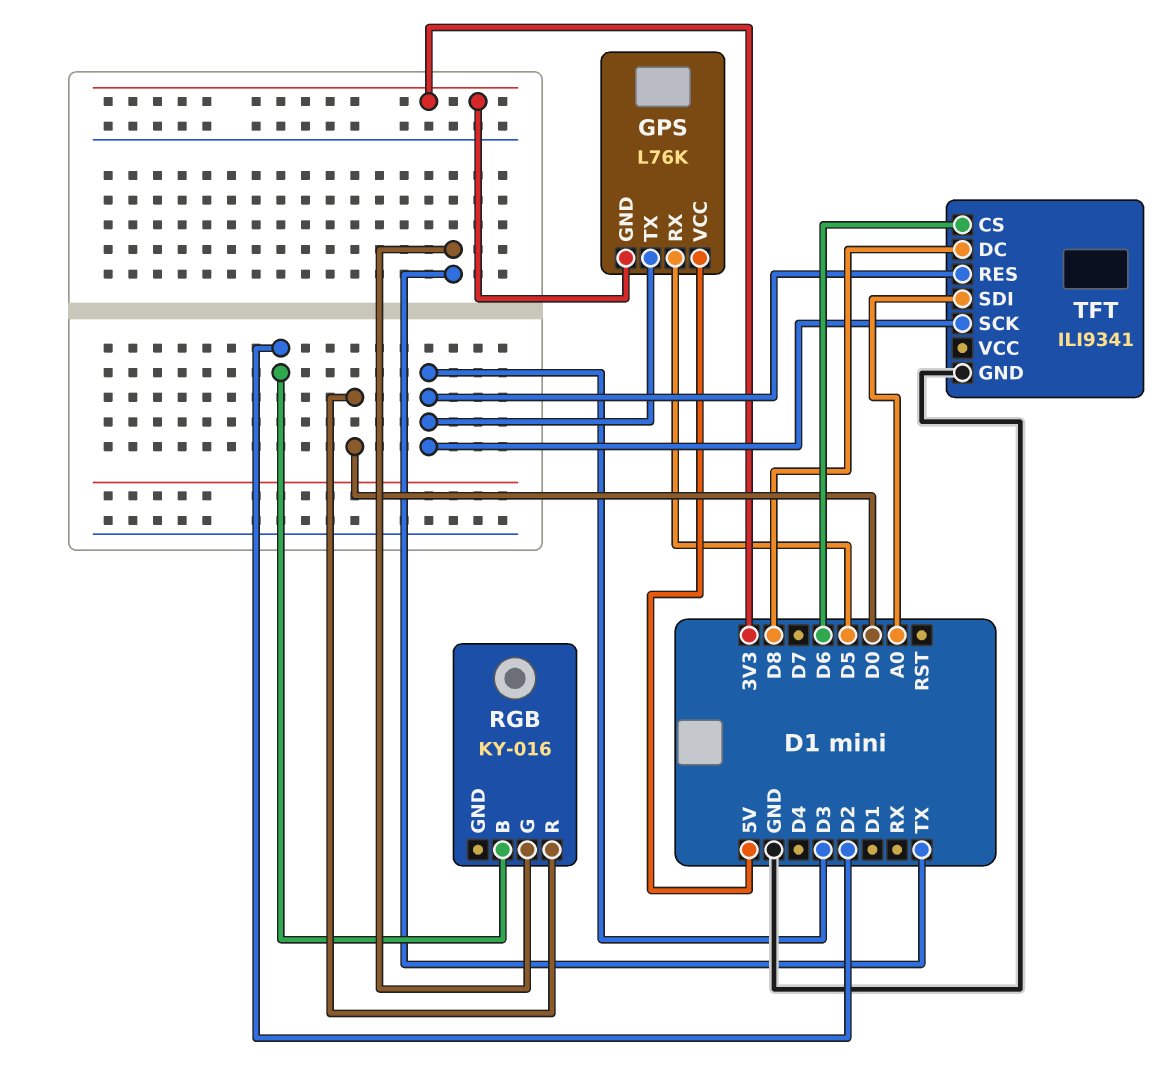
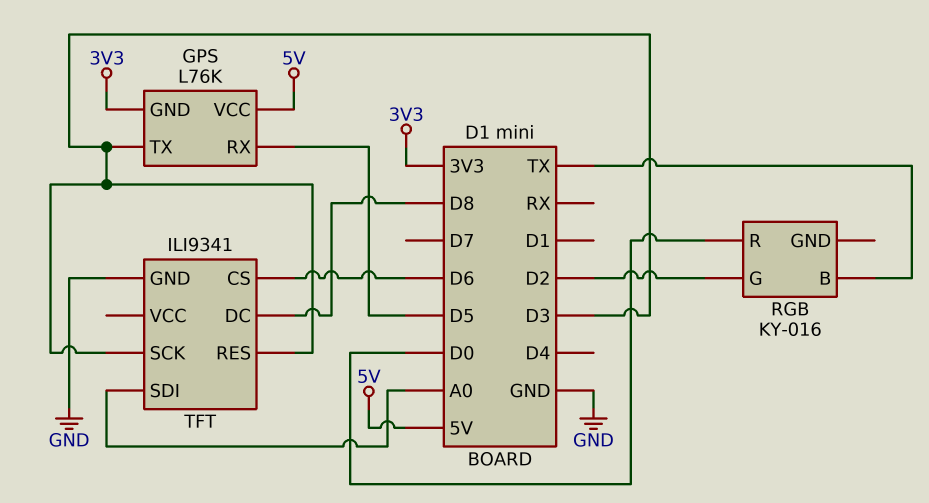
RGB pin B: D2 -> TX
RGB pin G: TX -> D2

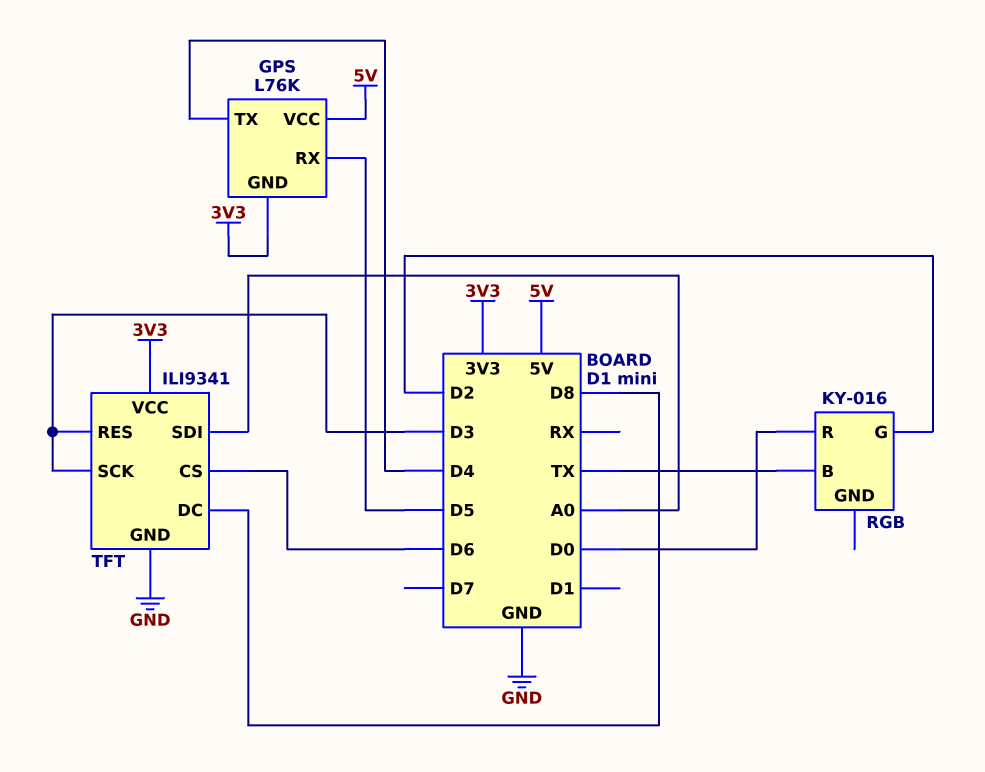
GPS pin TX: D3 -> D4
TFT pin VCC: none -> 3V3

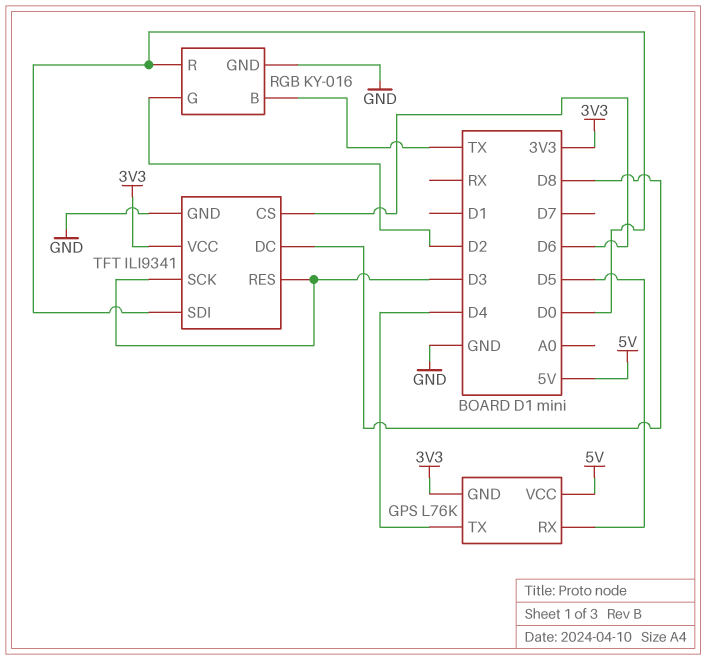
RGB pin GND: none -> GND
TFT pin SDI: A0 -> D0

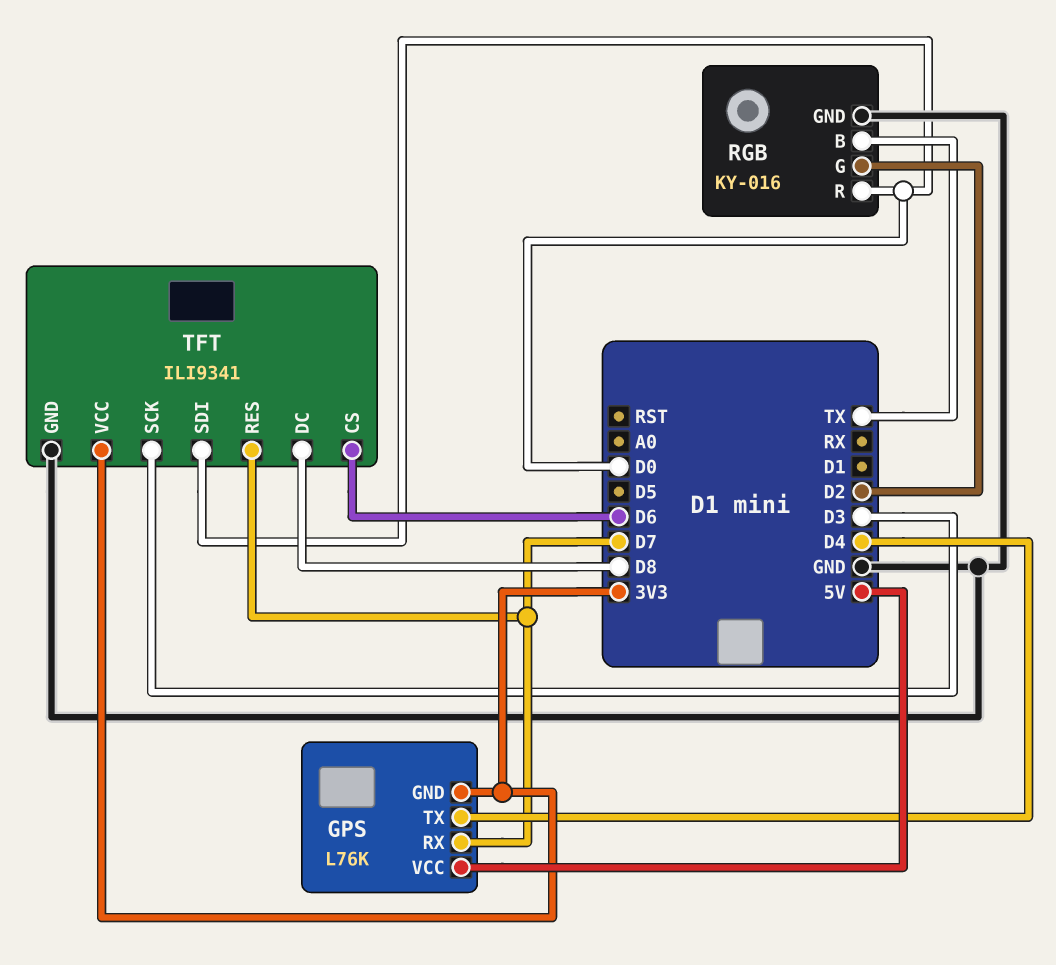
GPS pin RX: D5 -> D7
TFT pin RES: D3 -> D7

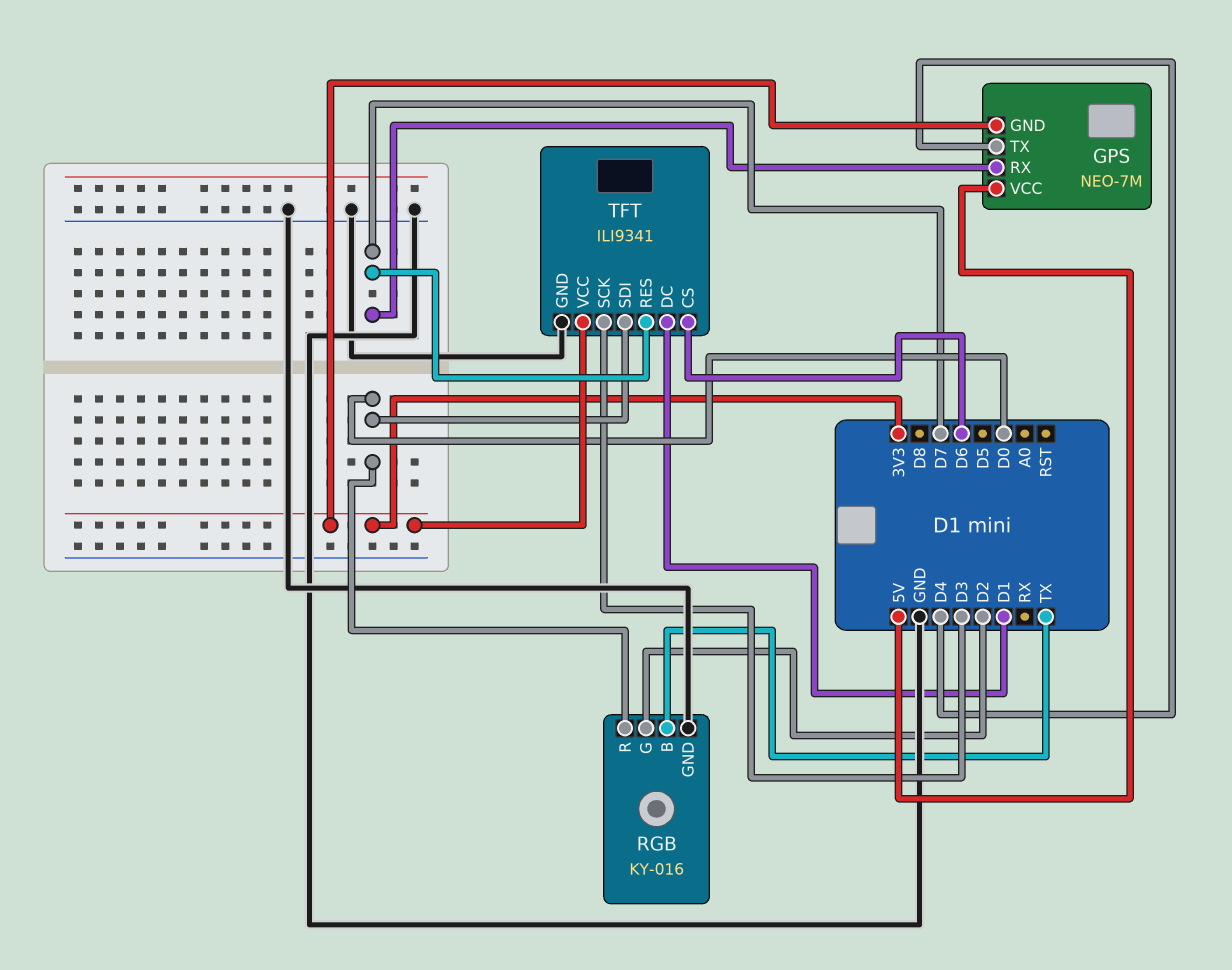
GPS: L76K -> NEO-7M
TFT pin DC: D8 -> D1

